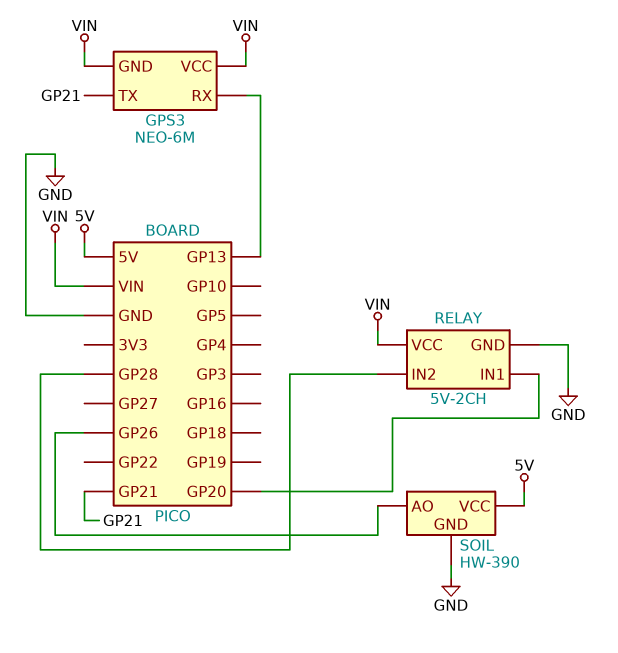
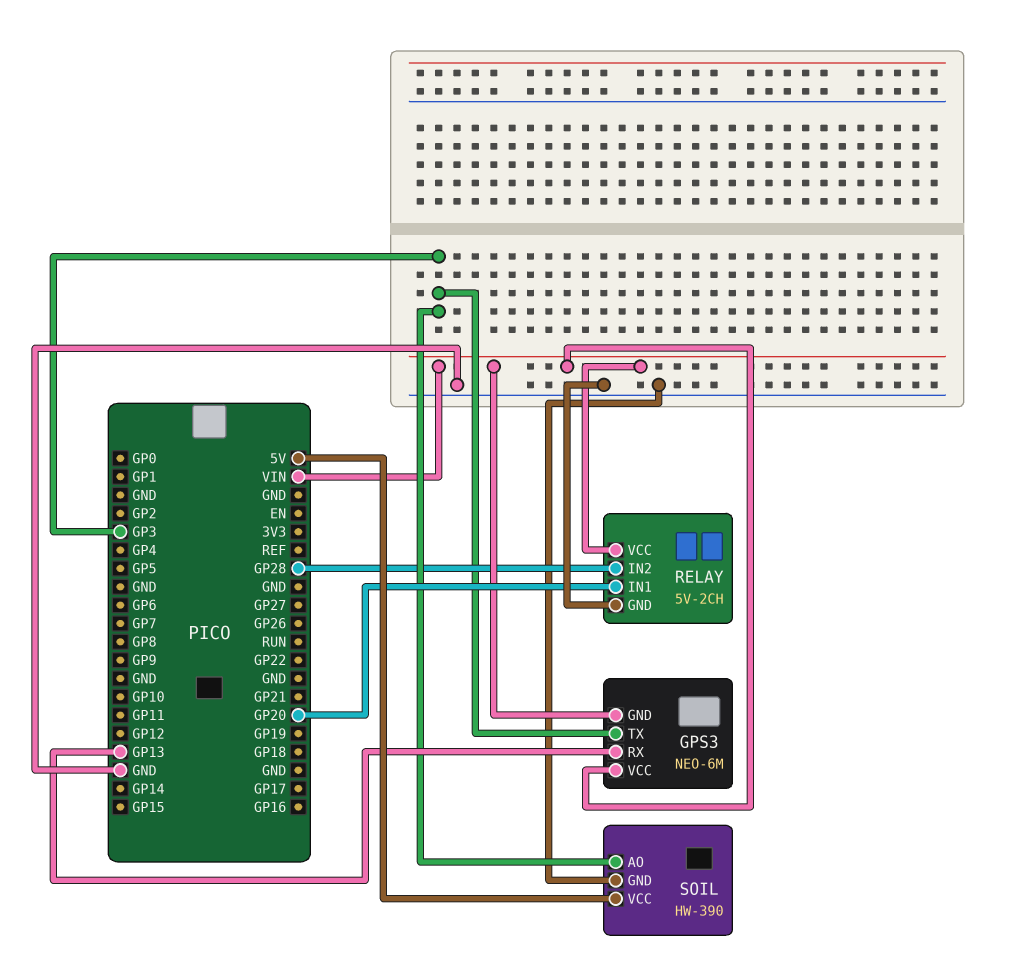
GPS3 pin TX: GP21 -> GP3
SOIL pin AO: GP26 -> GP3

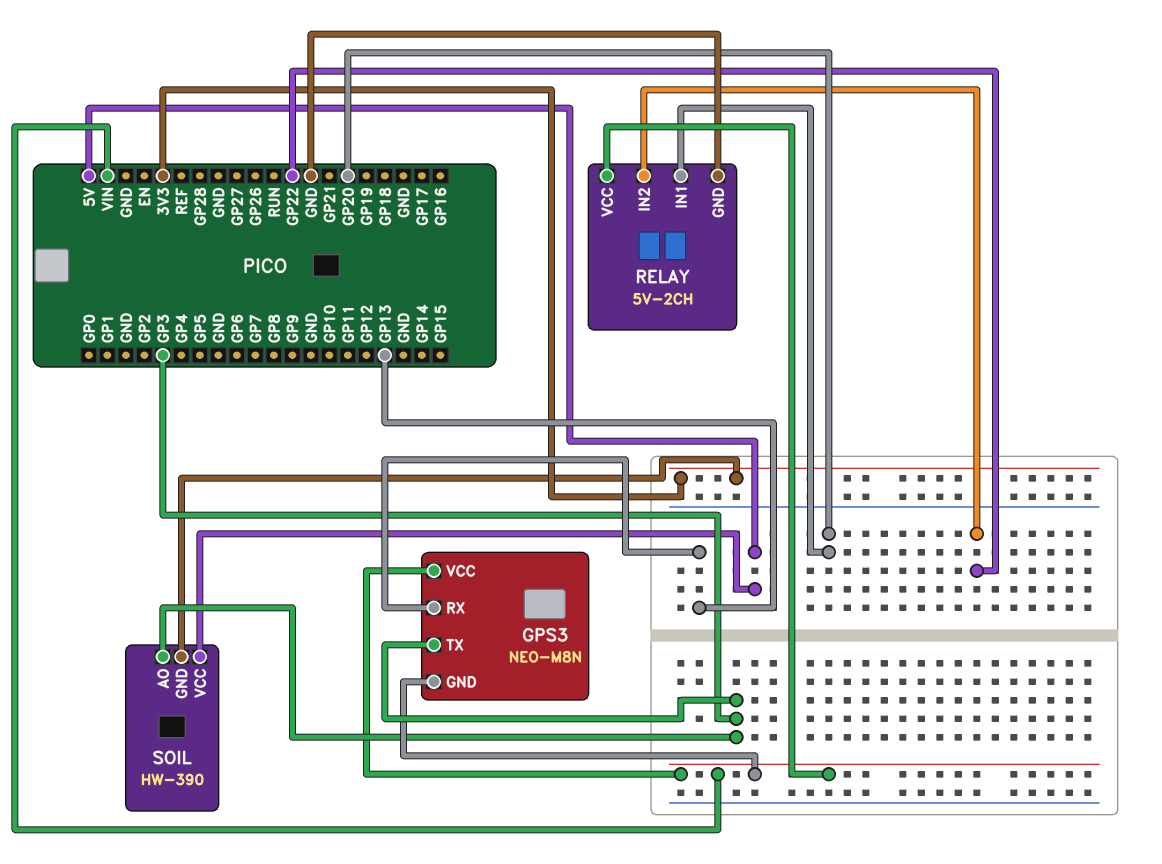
GPS3: NEO-6M -> NEO-M8N
RELAY pin IN2: GP28 -> GP22
SOIL pin GND: GND -> 3V3

